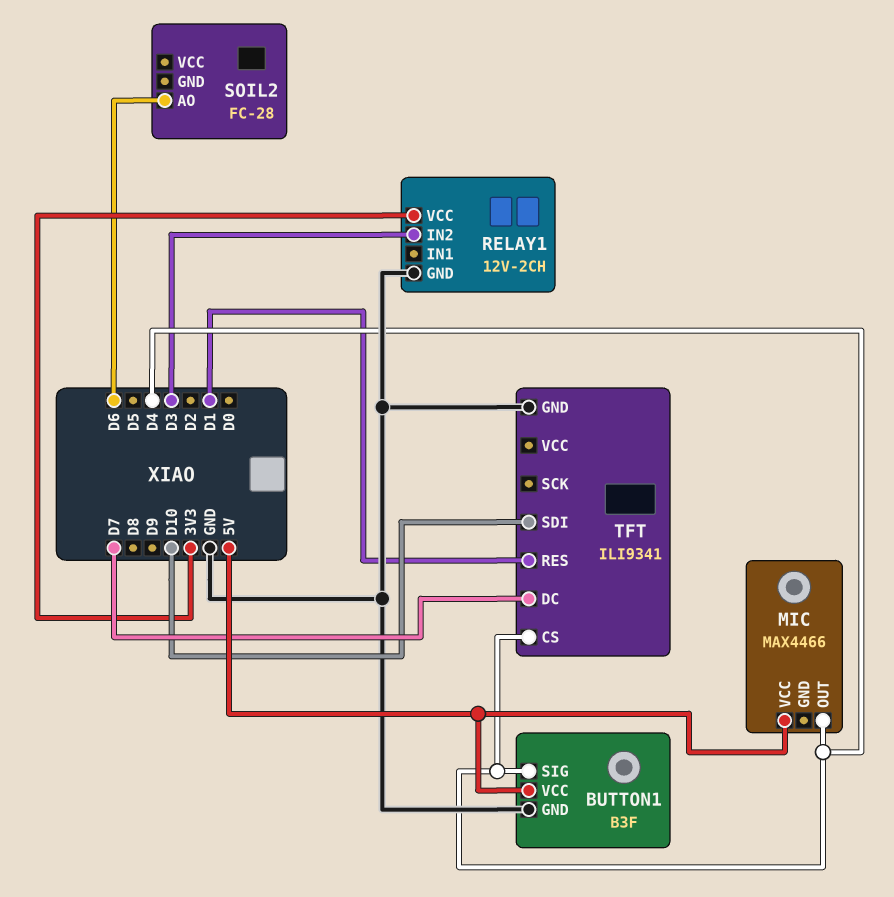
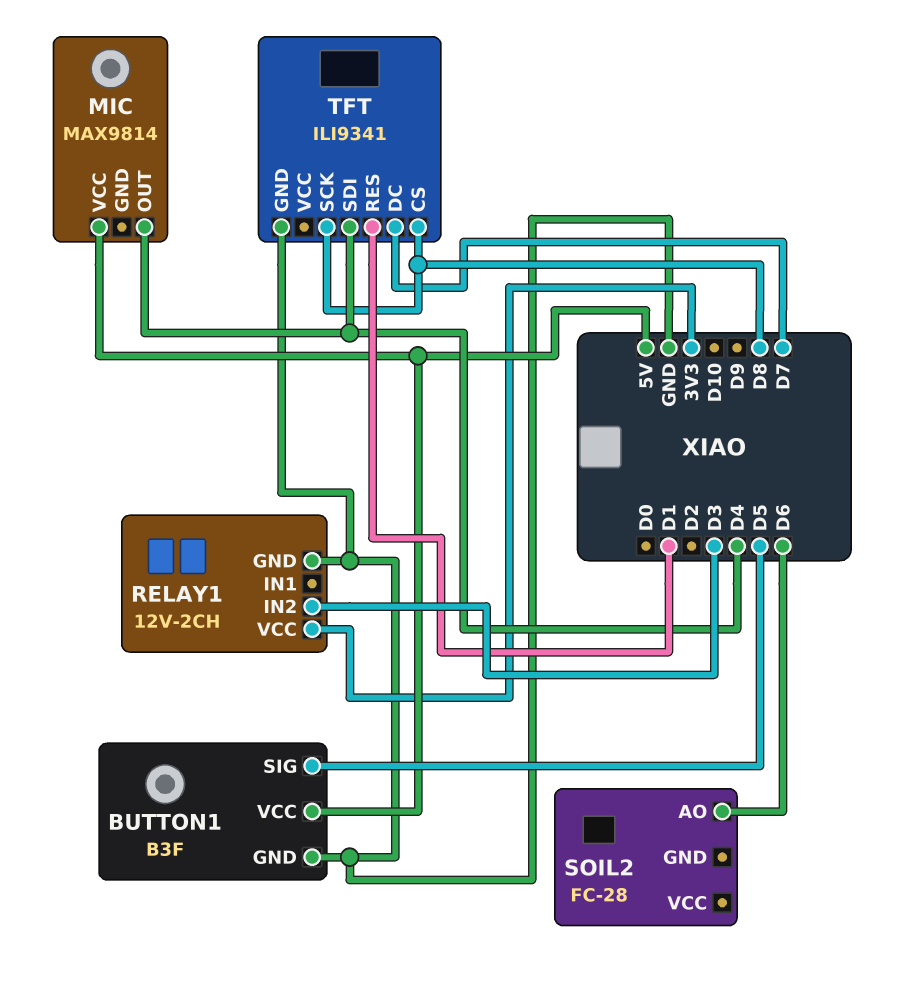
BUTTON1 pin SIG: D4 -> D5
MIC: MAX4466 -> MAX9814
TFT pin CS: D4 -> D8
TFT pin SCK: none -> D8
TFT pin SDI: D10 -> D4

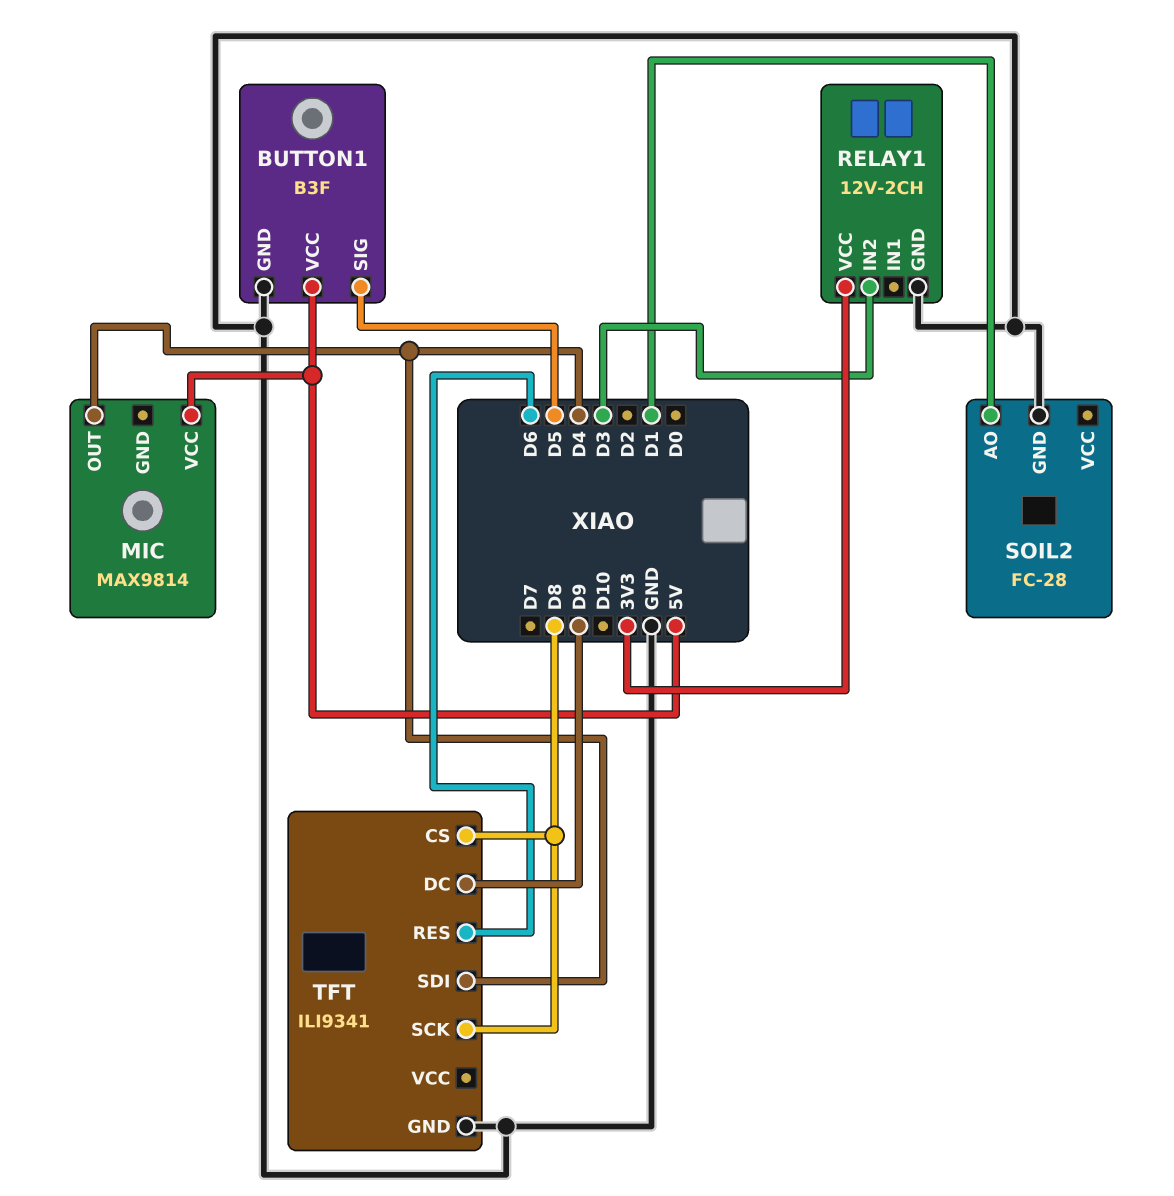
SOIL2 pin AO: D6 -> D1
SOIL2 pin GND: none -> GND
TFT pin DC: D7 -> D9
TFT pin RES: D1 -> D6

